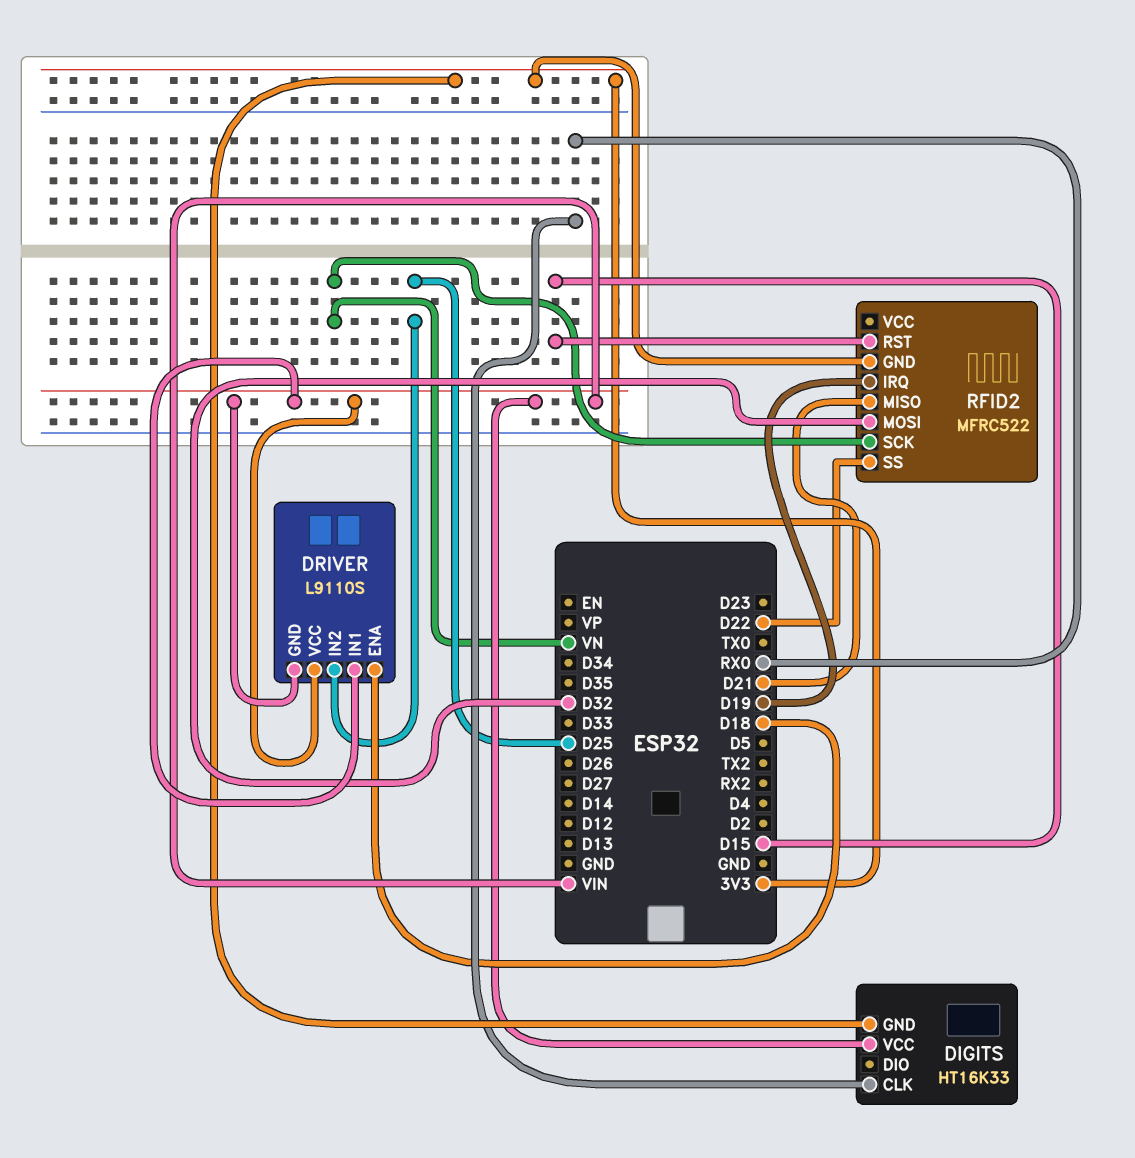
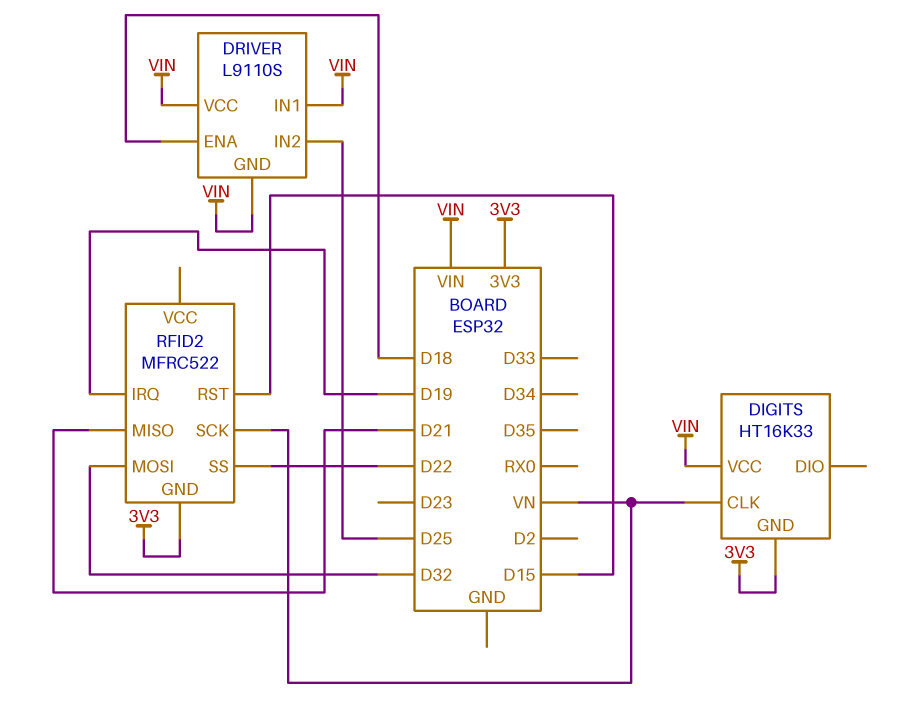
DIGITS pin CLK: RX0 -> VN

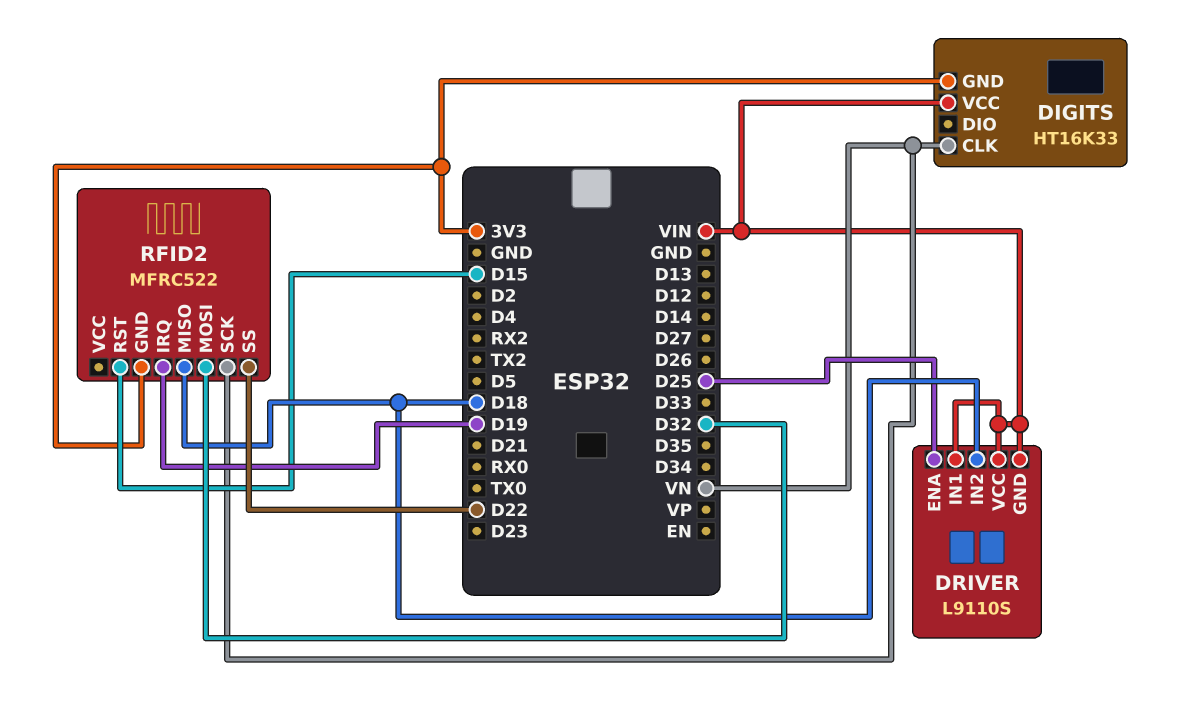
DRIVER pin ENA: D18 -> D25
DRIVER pin IN2: D25 -> D18
RFID2 pin MISO: D21 -> D18

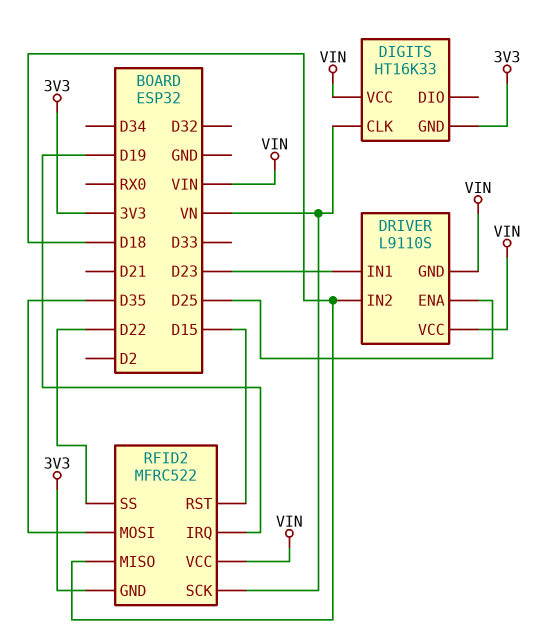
DRIVER pin IN1: VIN -> D23
RFID2 pin MOSI: D32 -> D35
RFID2 pin VCC: none -> VIN

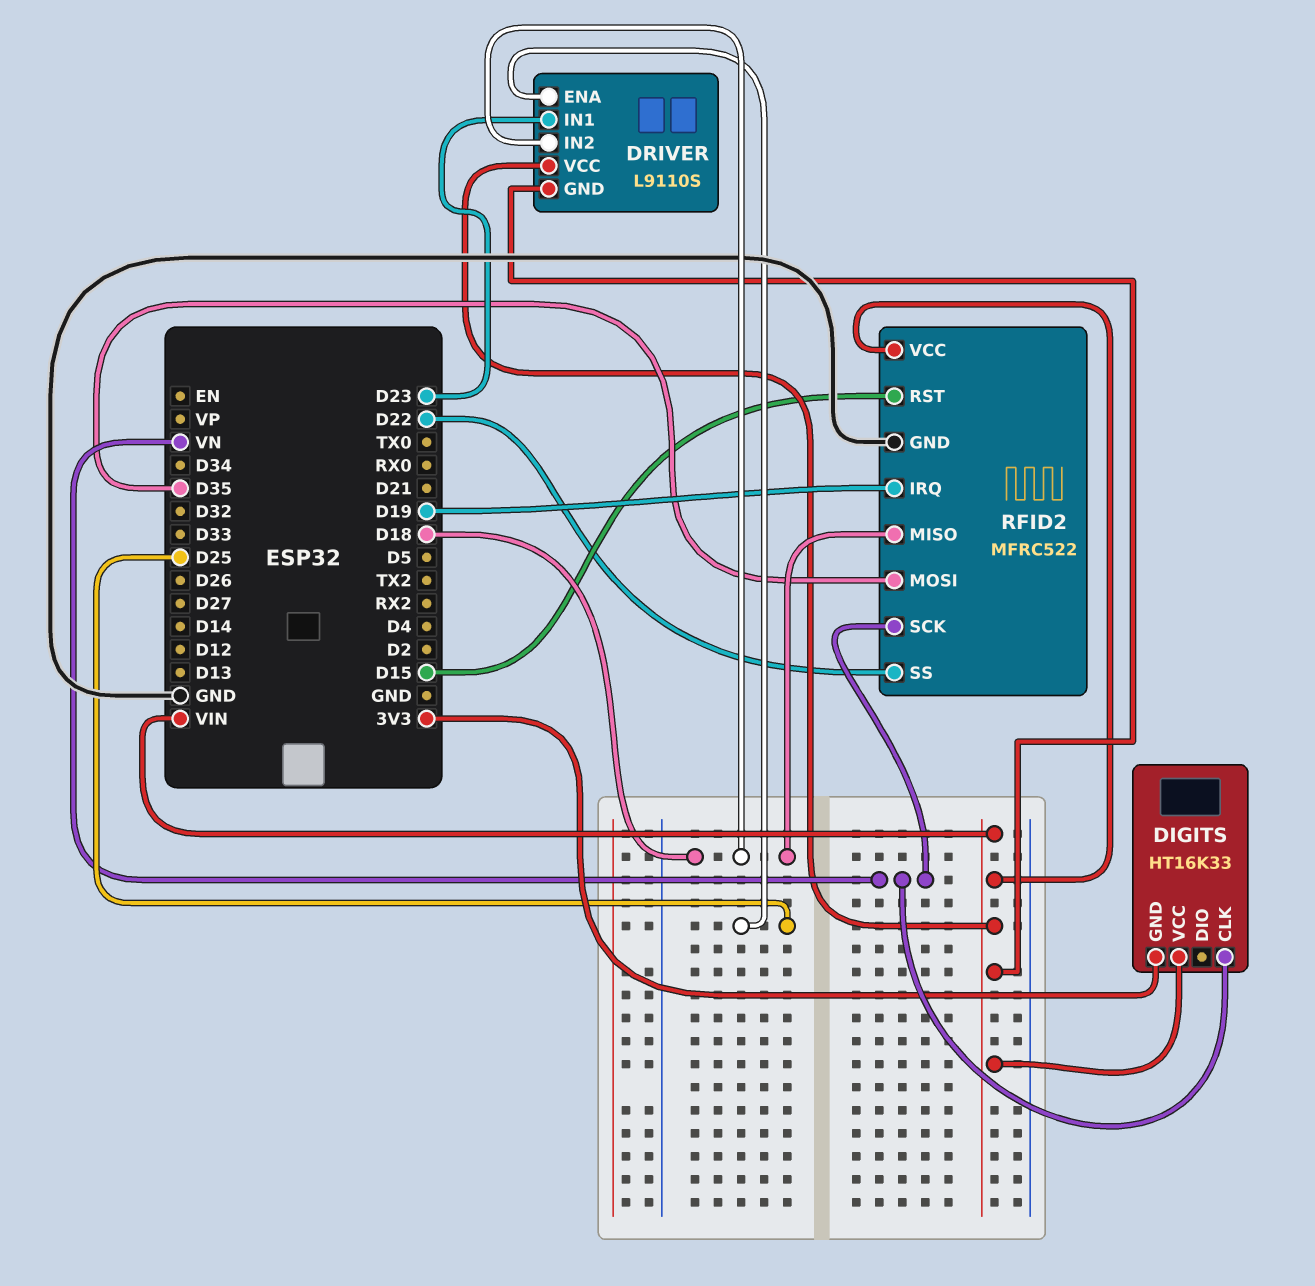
RFID2 pin GND: 3V3 -> GND

